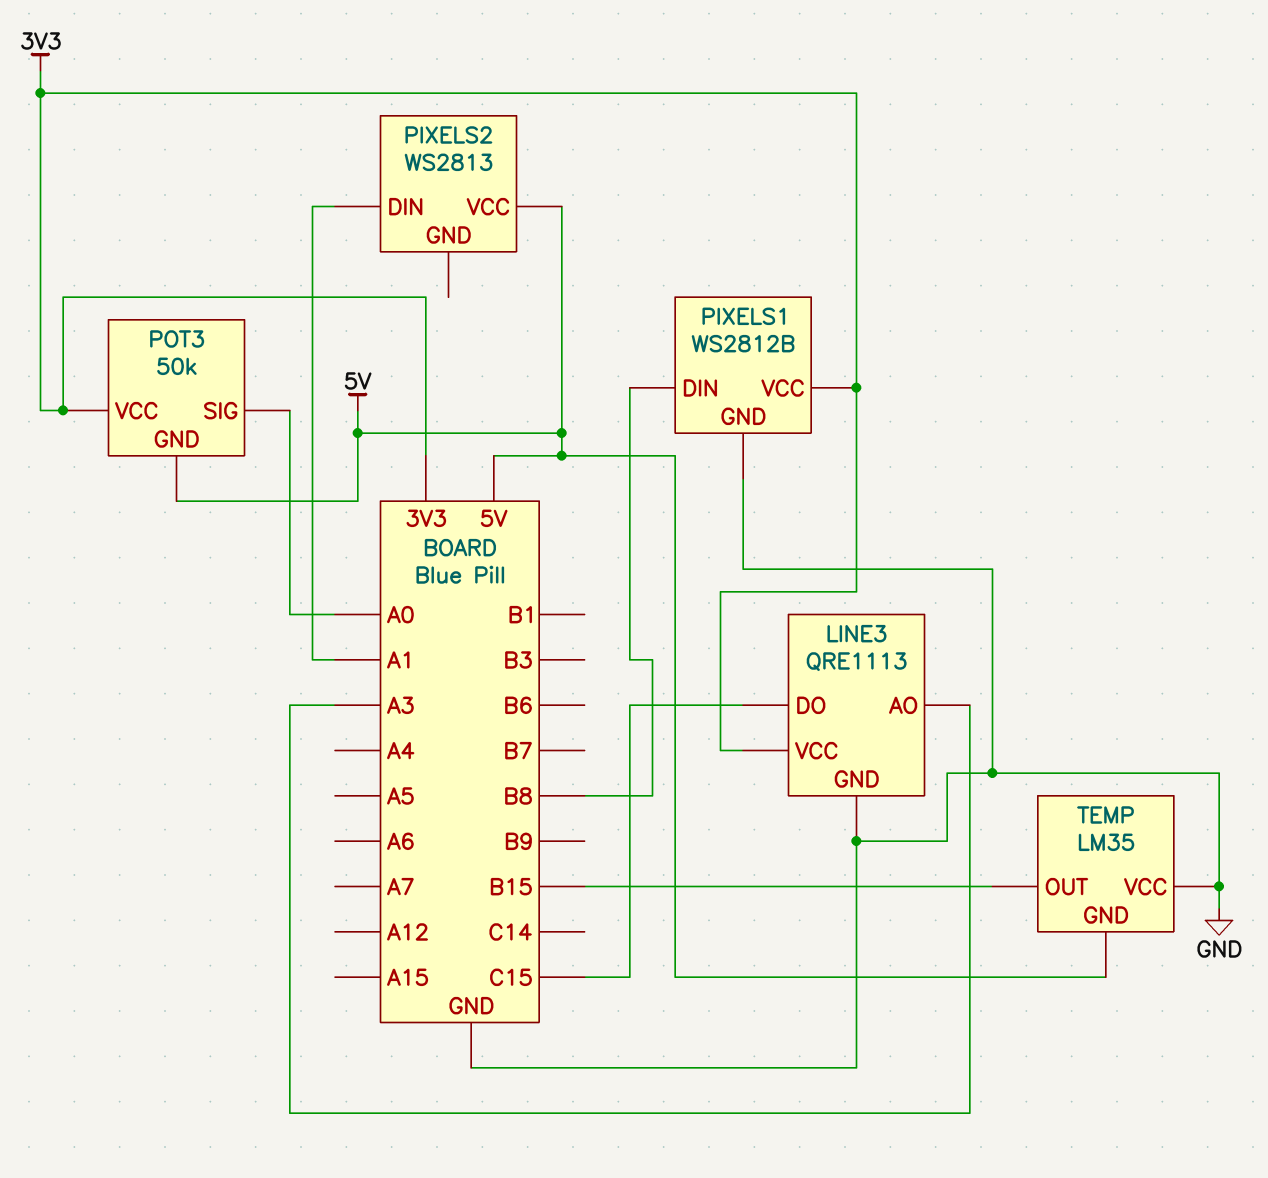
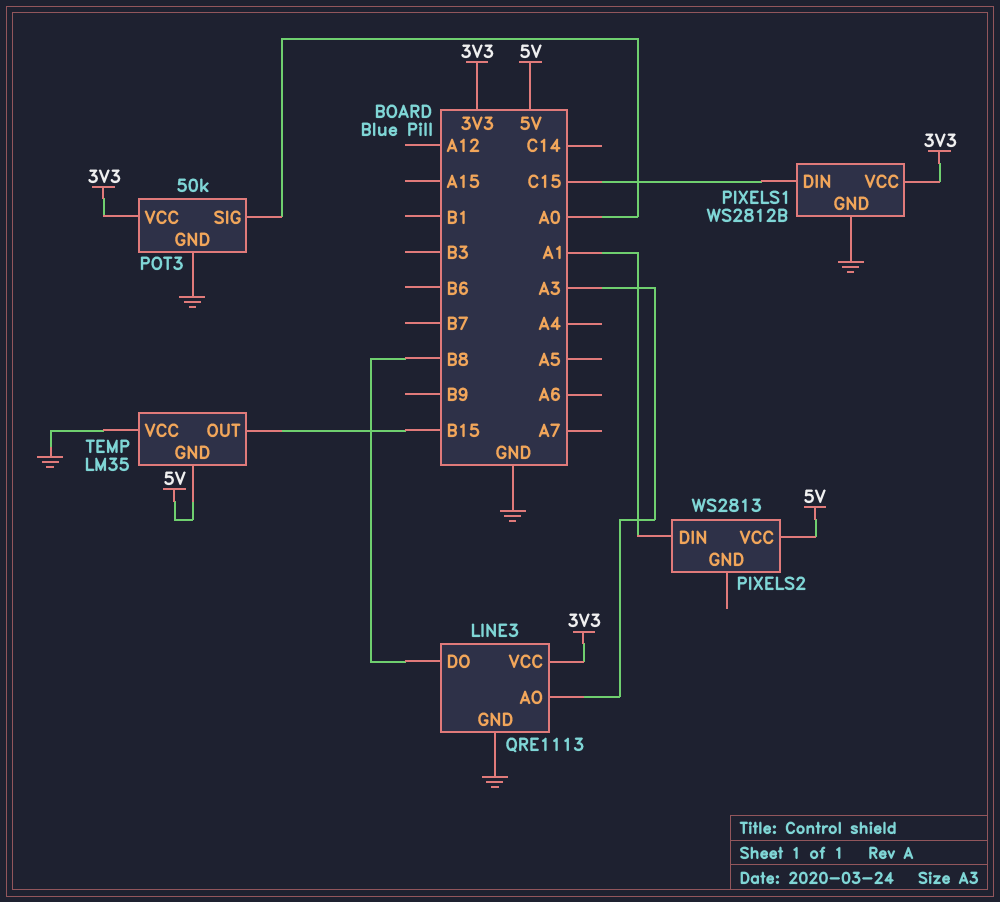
LINE3 pin DO: C15 -> B8
PIXELS1 pin DIN: B8 -> C15
POT3 pin GND: 5V -> GND

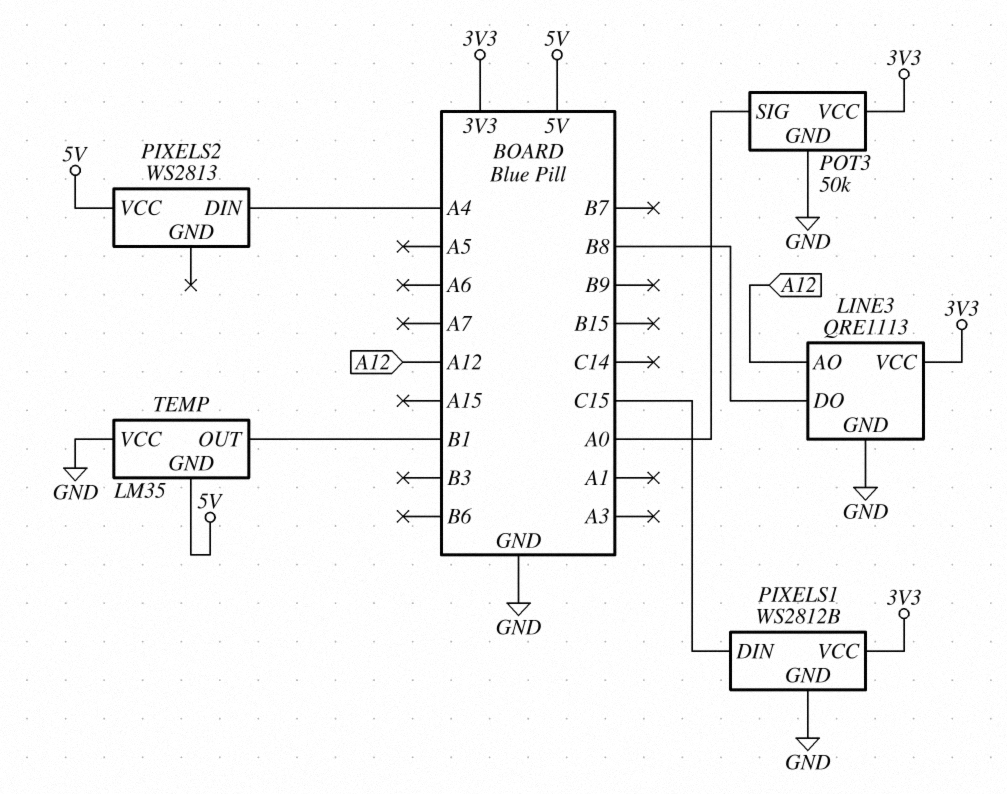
LINE3 pin AO: A3 -> A12
PIXELS2 pin DIN: A1 -> A4
TEMP pin OUT: B15 -> B1

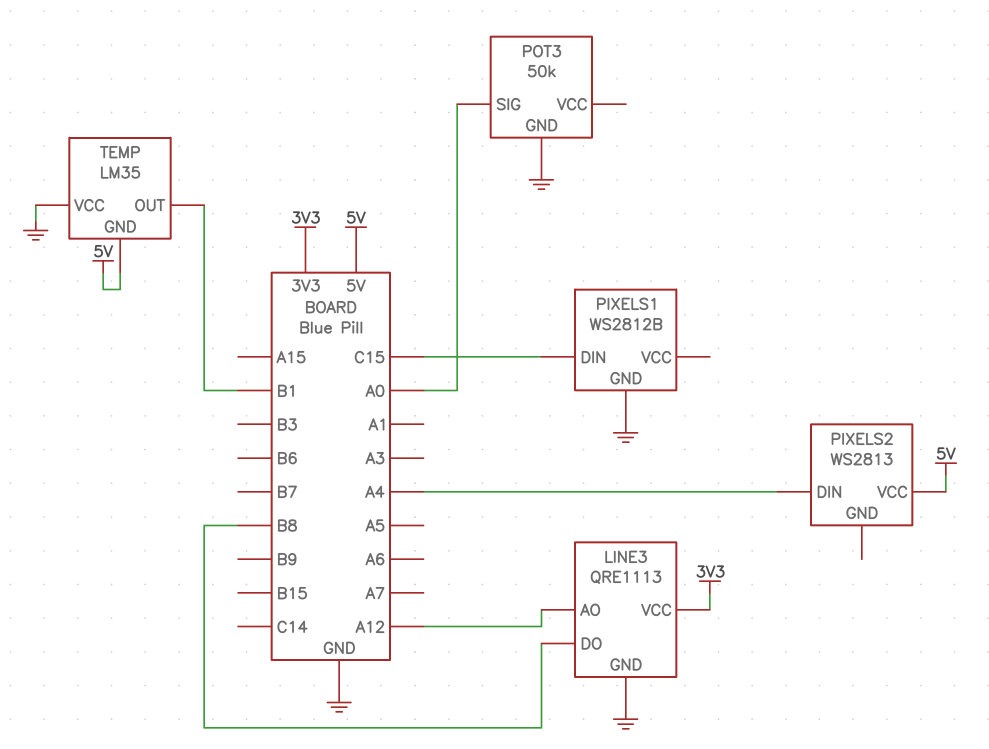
PIXELS1 pin VCC: 3V3 -> none
POT3 pin VCC: 3V3 -> none

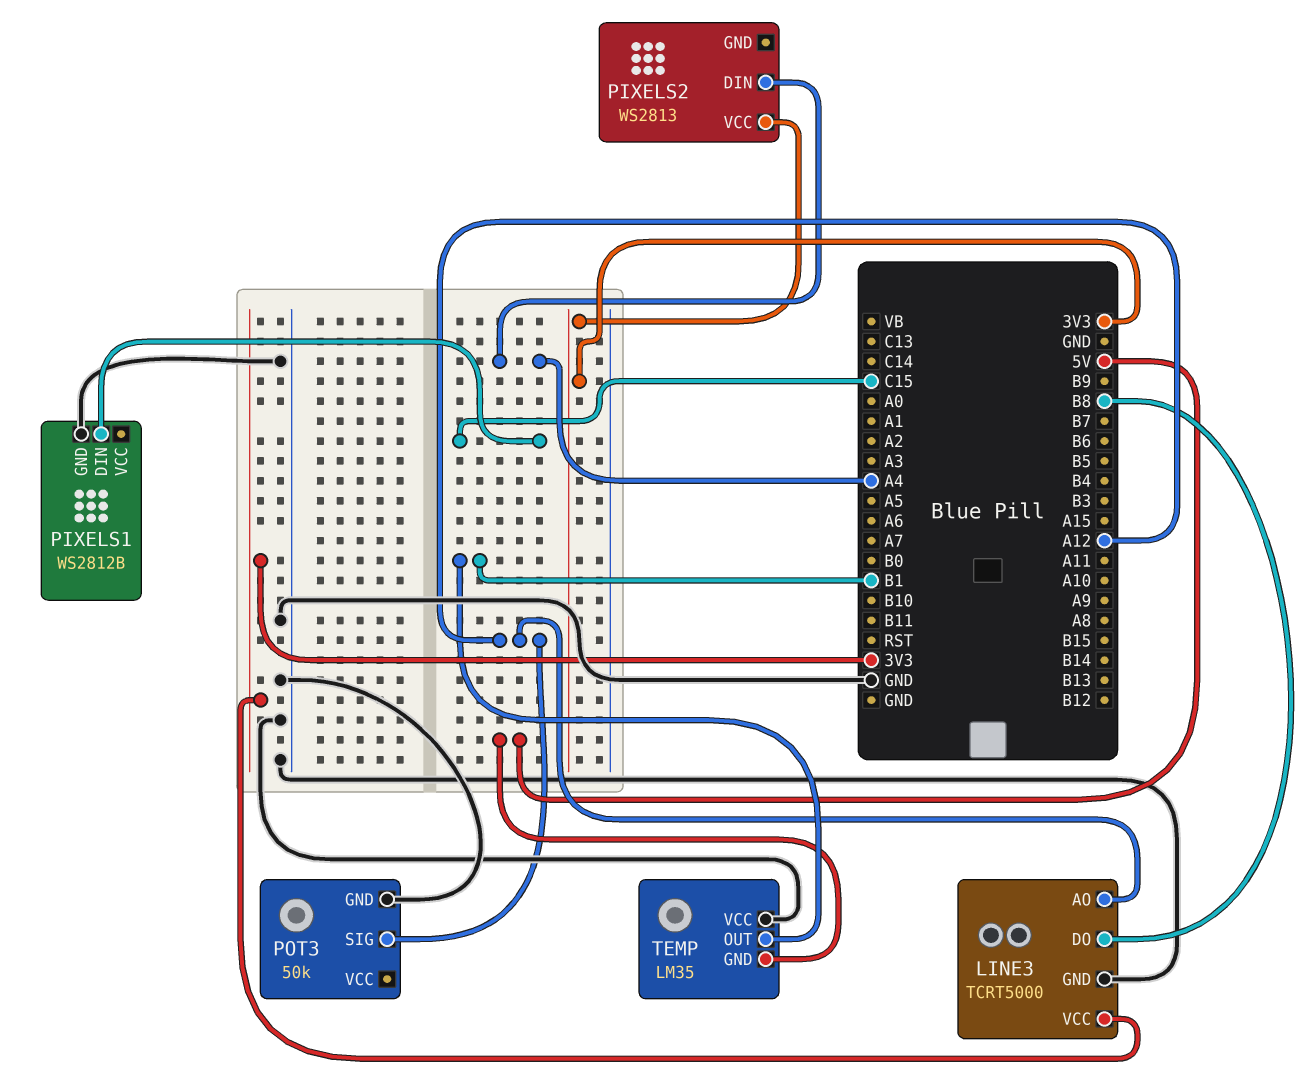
LINE3: QRE1113 -> TCRT5000
PIXELS2 pin VCC: 5V -> 3V3
POT3 pin SIG: A0 -> A12

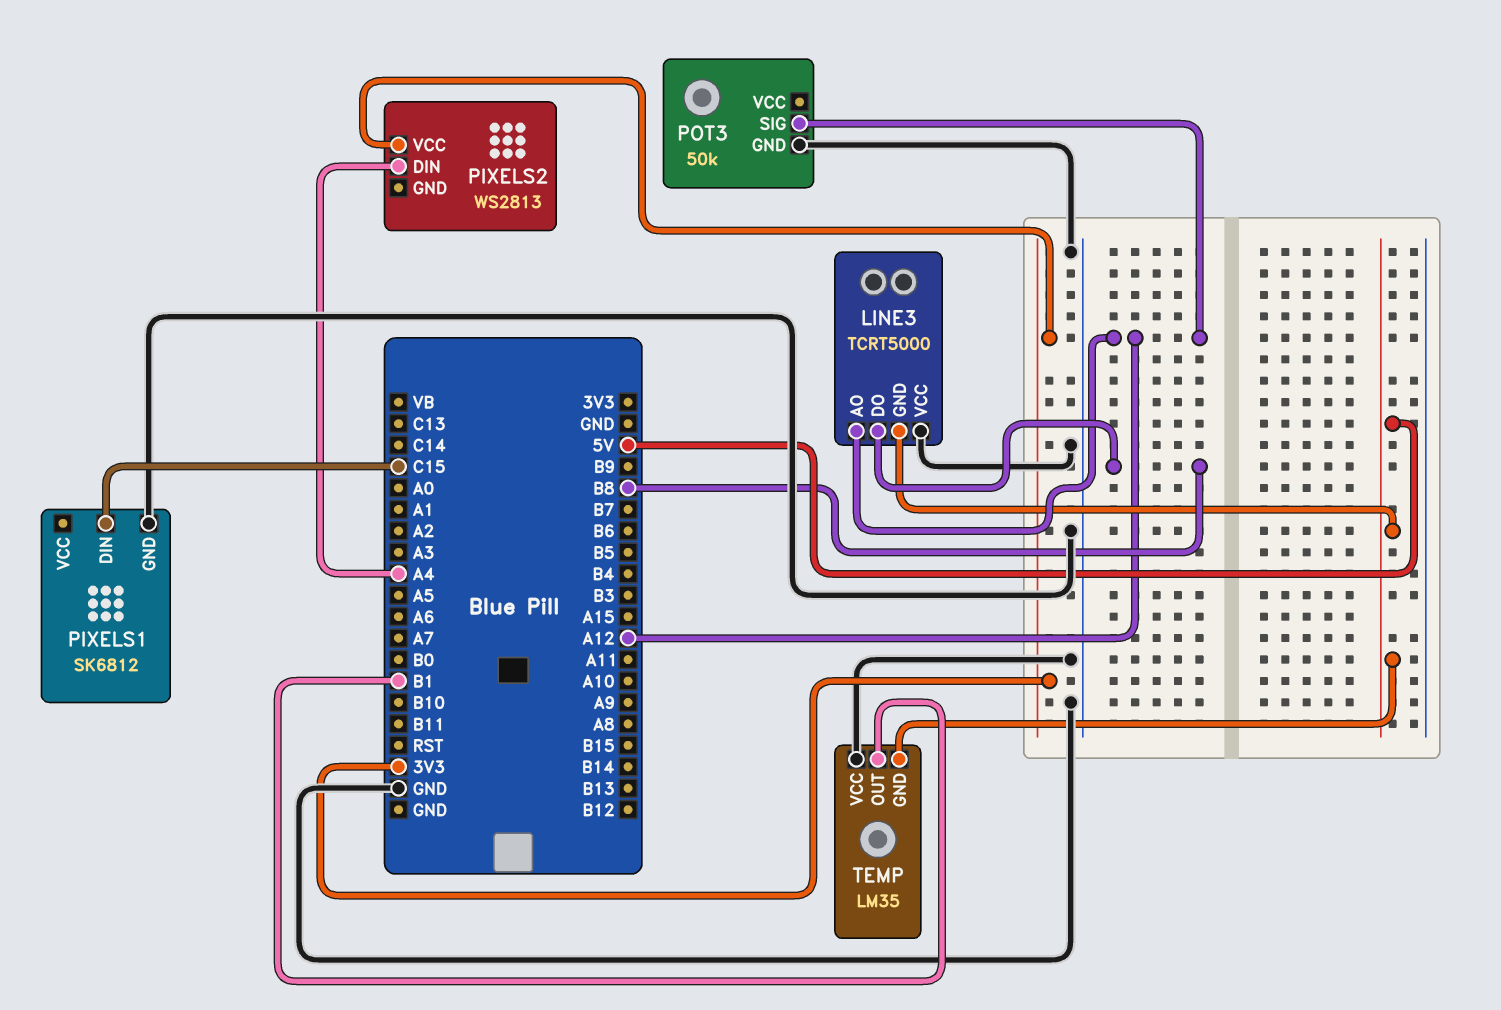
LINE3 pin GND: GND -> 5V
LINE3 pin VCC: 3V3 -> GND
PIXELS1: WS2812B -> SK6812

